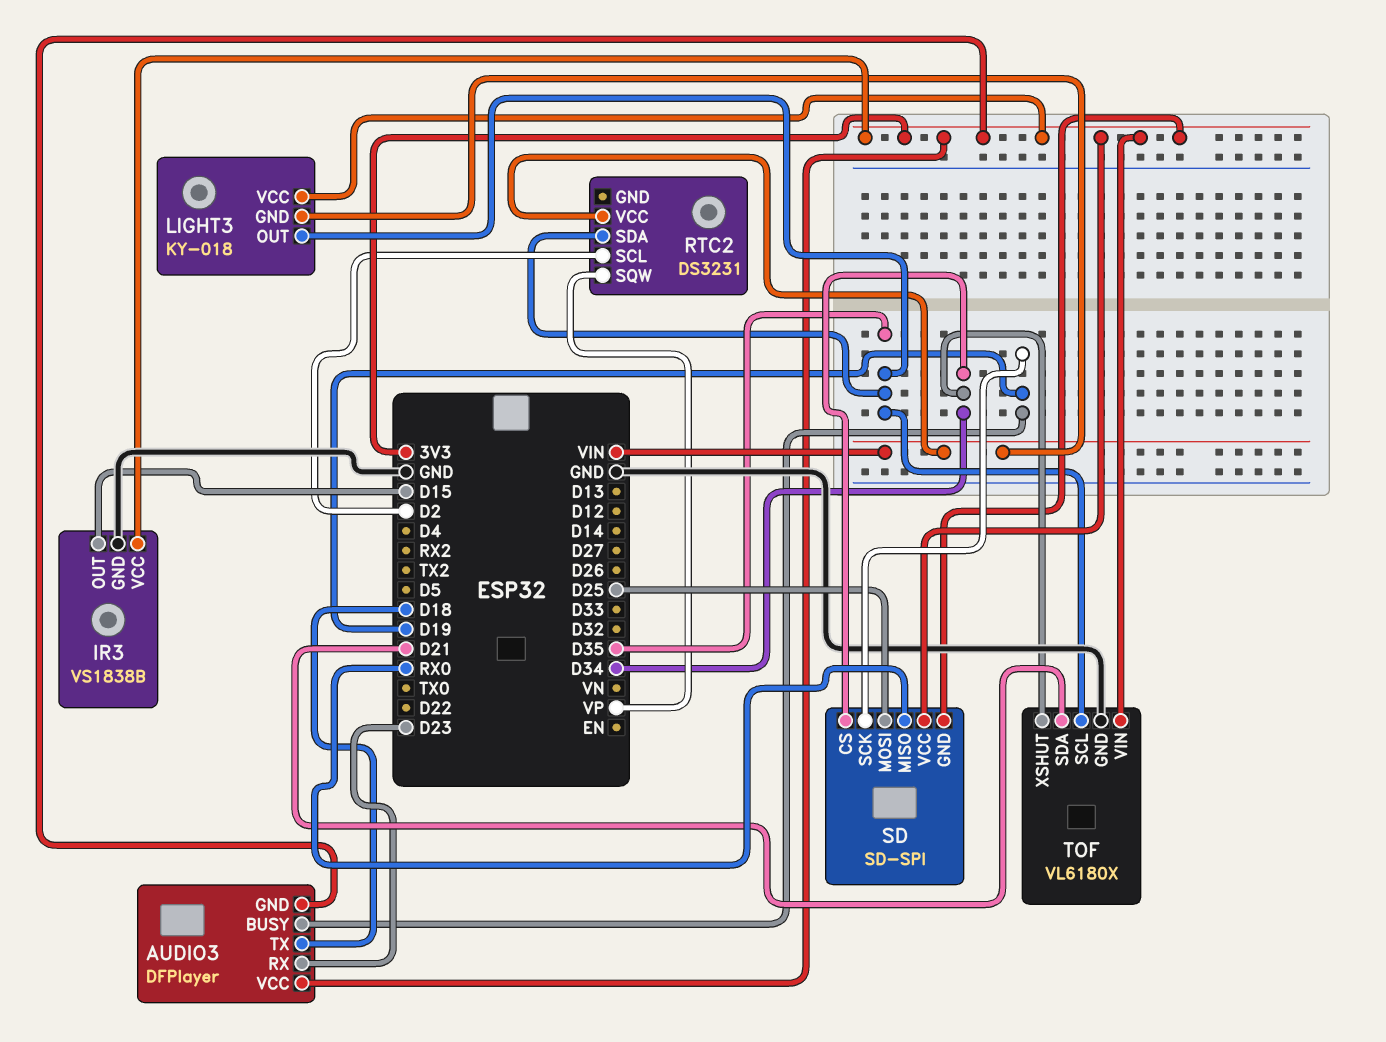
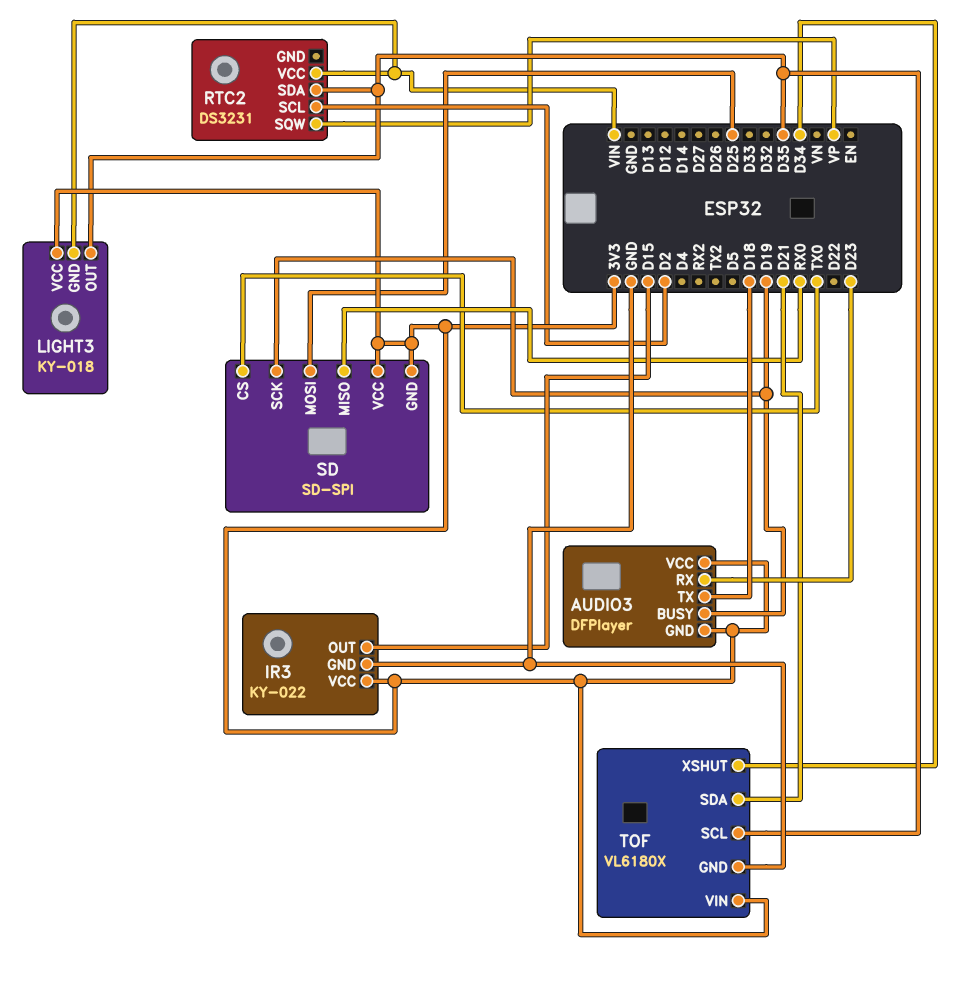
IR3: VS1838B -> KY-022
SD pin CS: D34 -> TX0

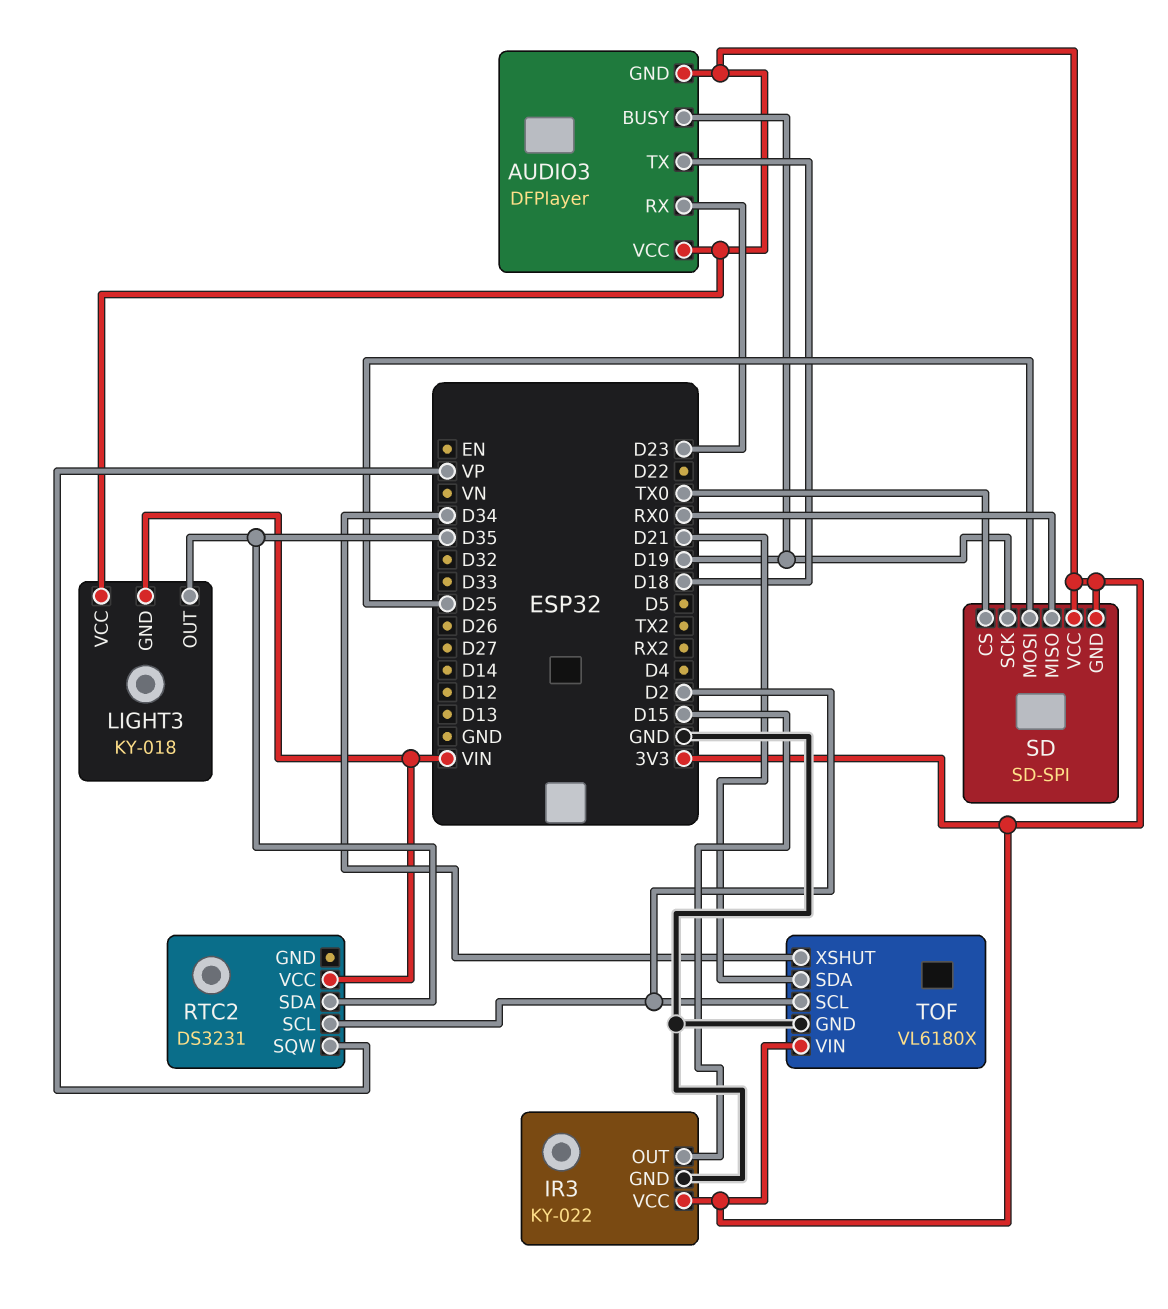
TOF pin SCL: D35 -> D2

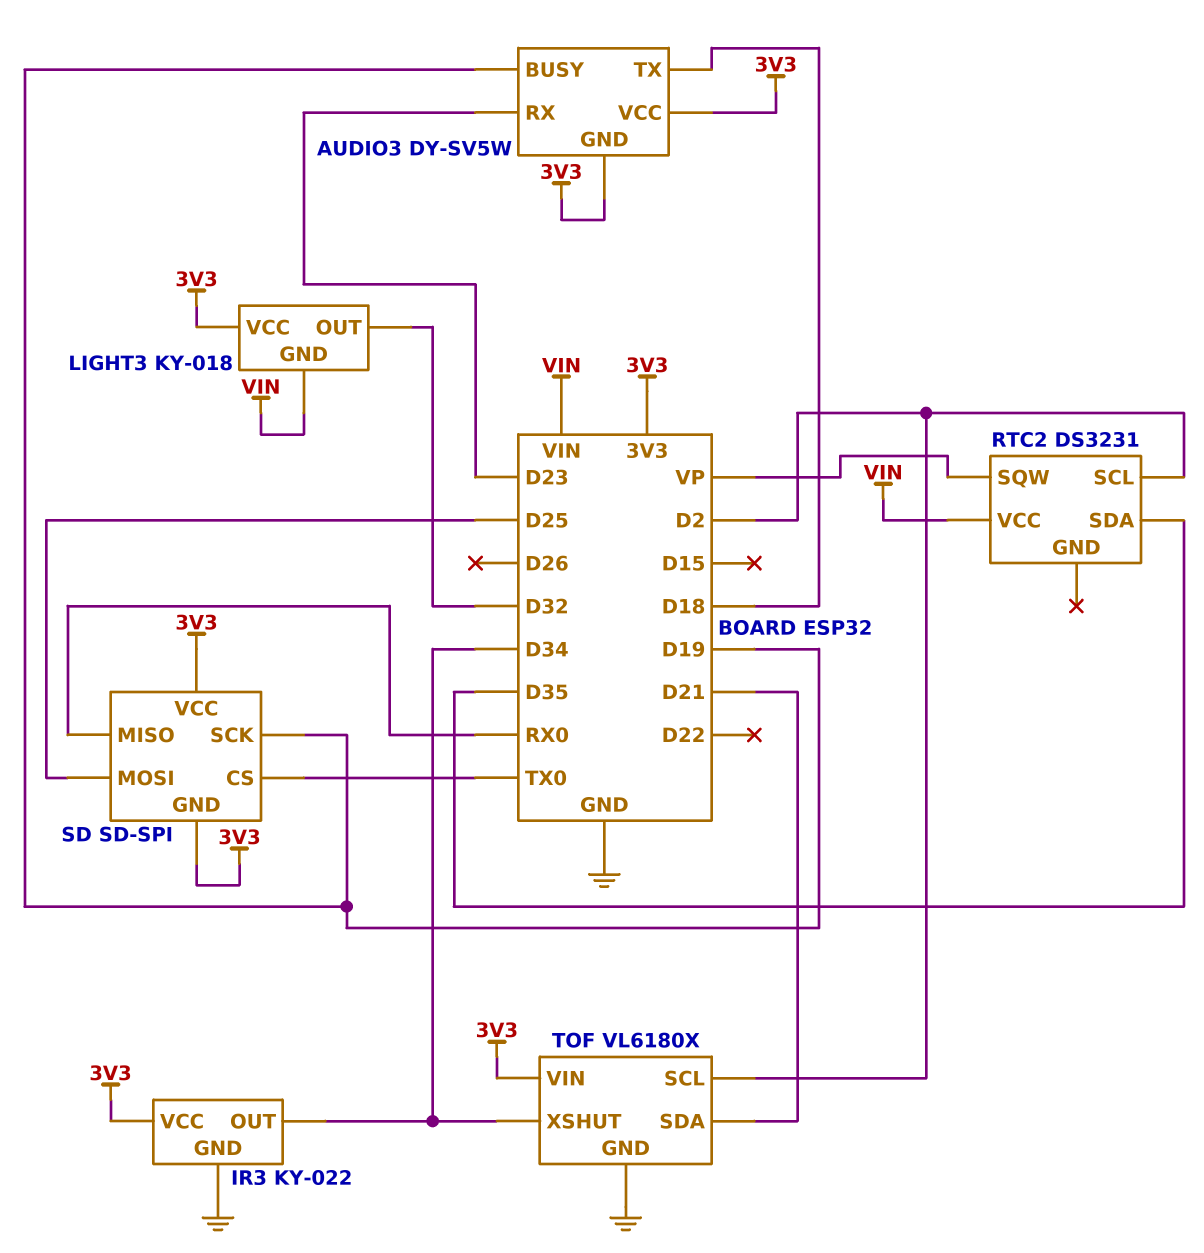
AUDIO3: DFPlayer -> DY-SV5W
IR3 pin OUT: D15 -> D34
LIGHT3 pin OUT: D35 -> D32

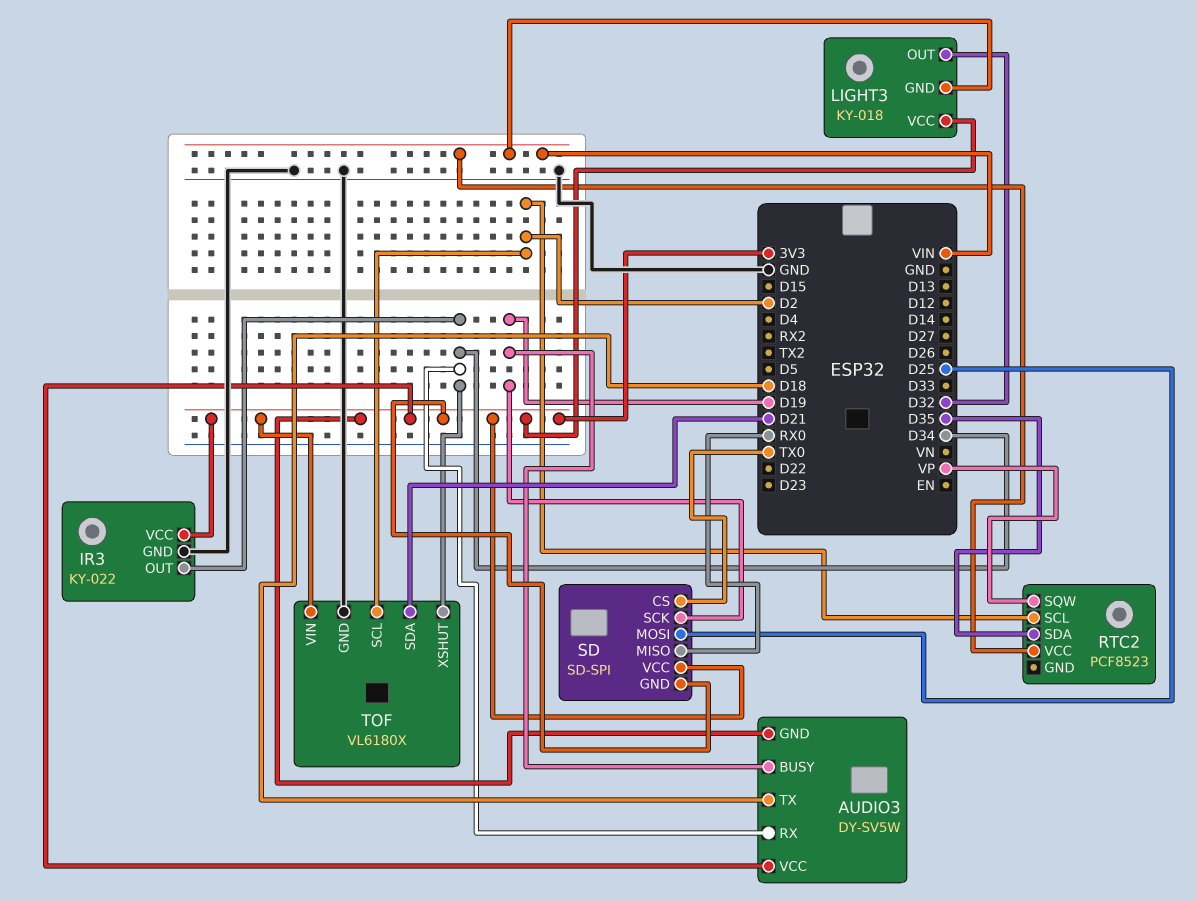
AUDIO3 pin RX: D23 -> D34
RTC2: DS3231 -> PCF8523

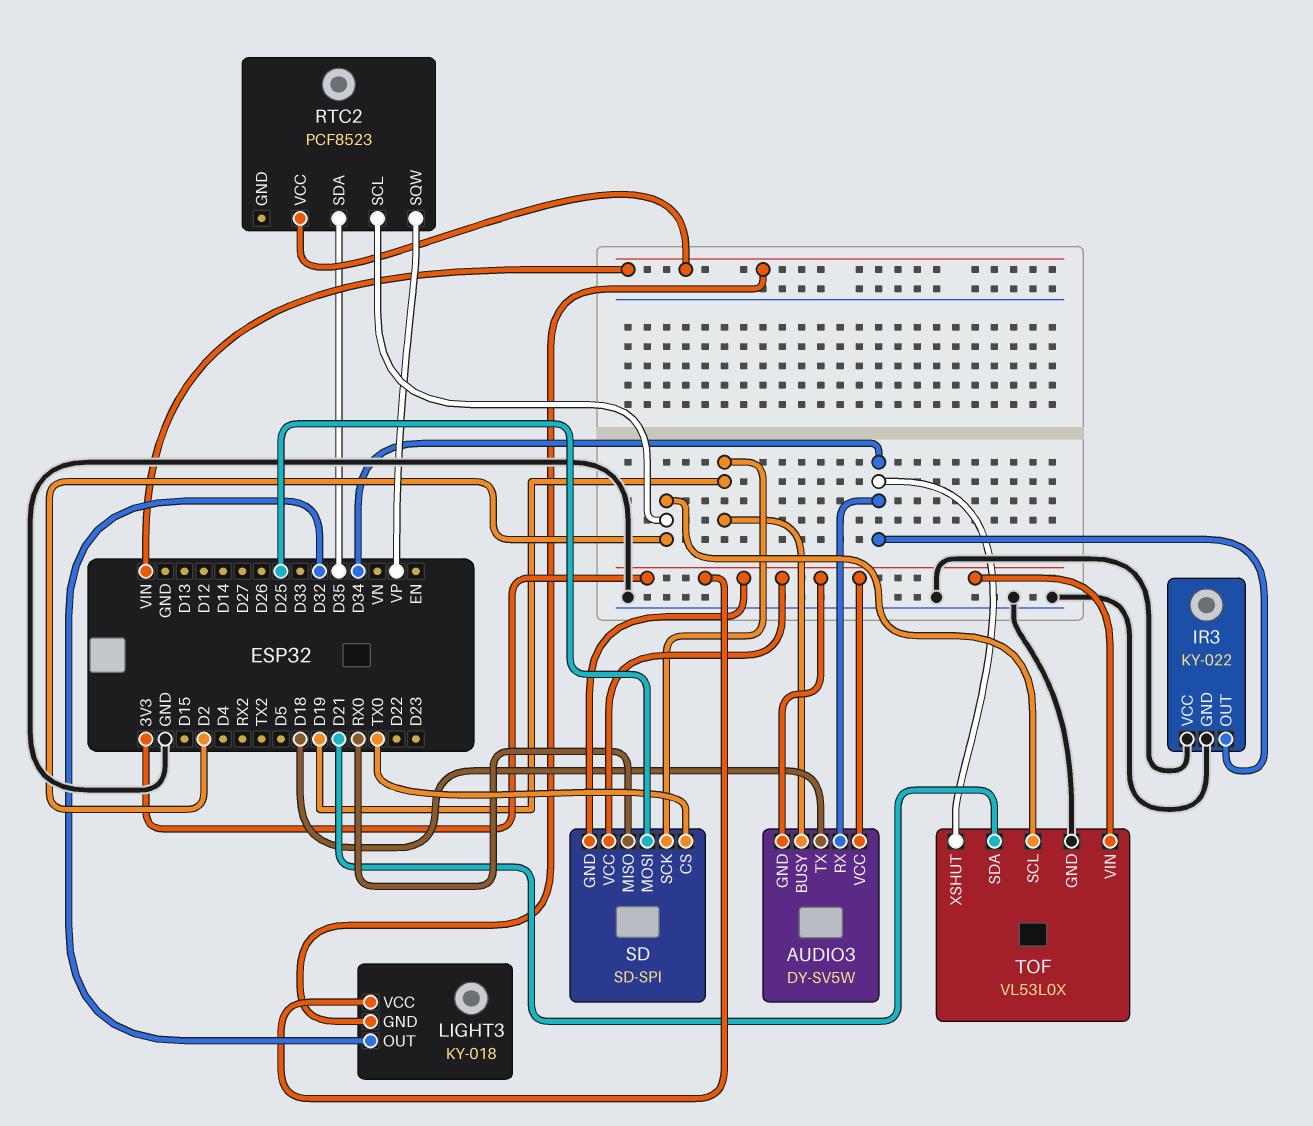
IR3 pin VCC: 3V3 -> GND
TOF: VL6180X -> VL53L0X

